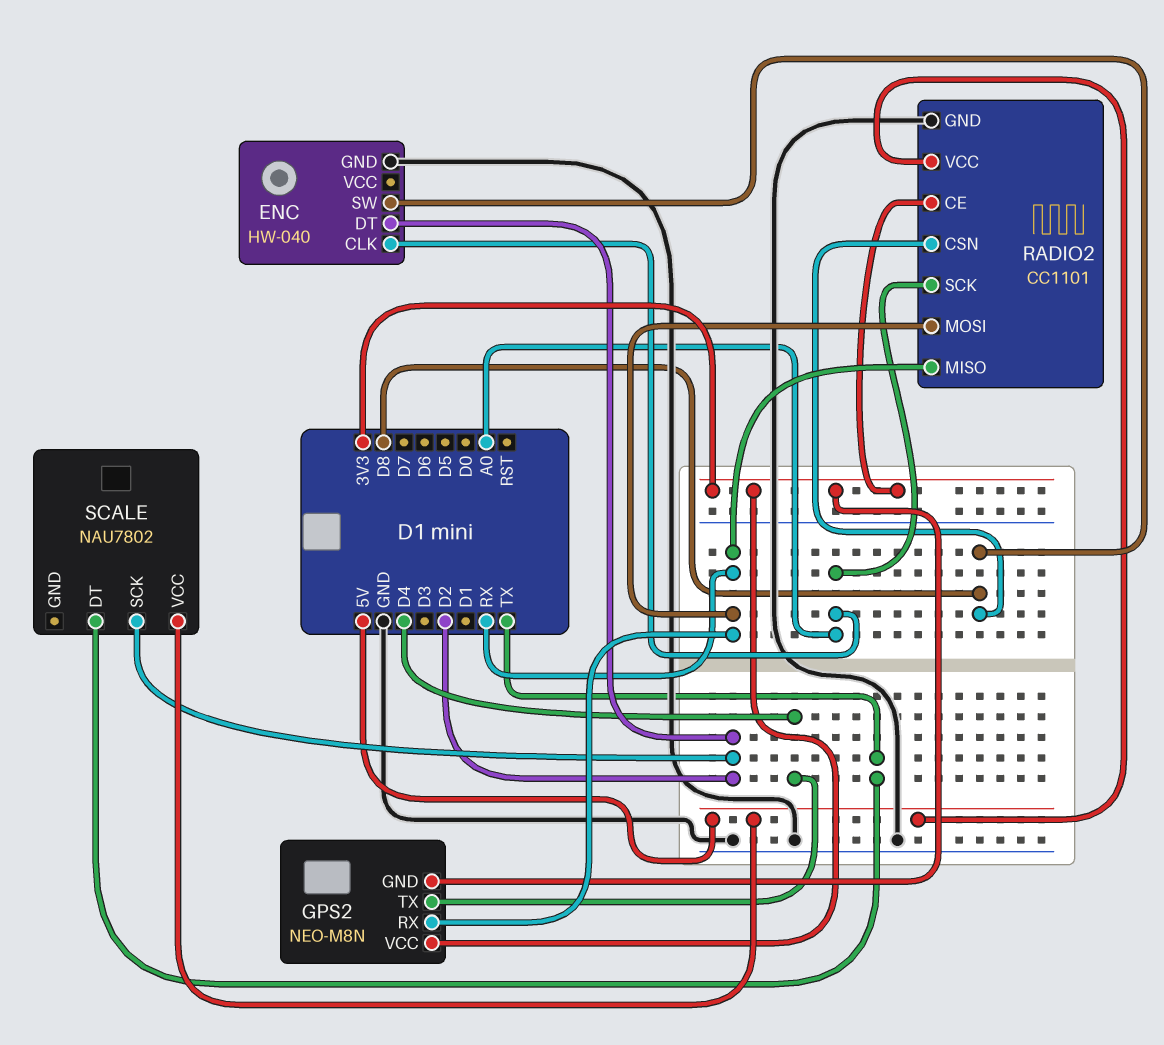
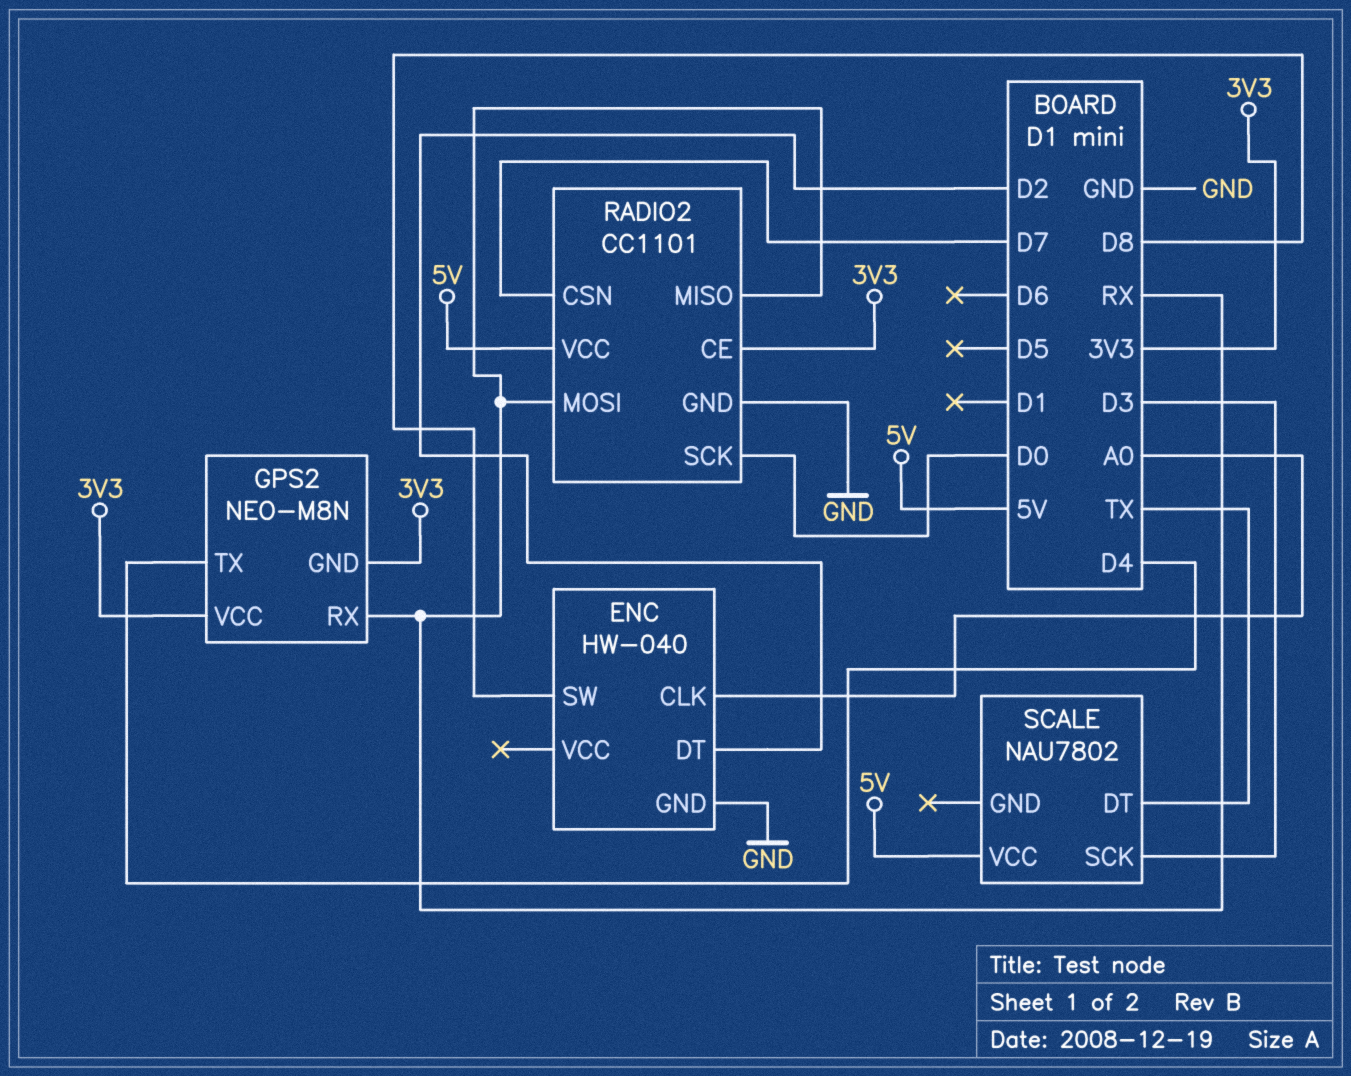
RADIO2 pin CSN: D8 -> D7
RADIO2 pin SCK: A0 -> D0
SCALE pin SCK: D2 -> D3

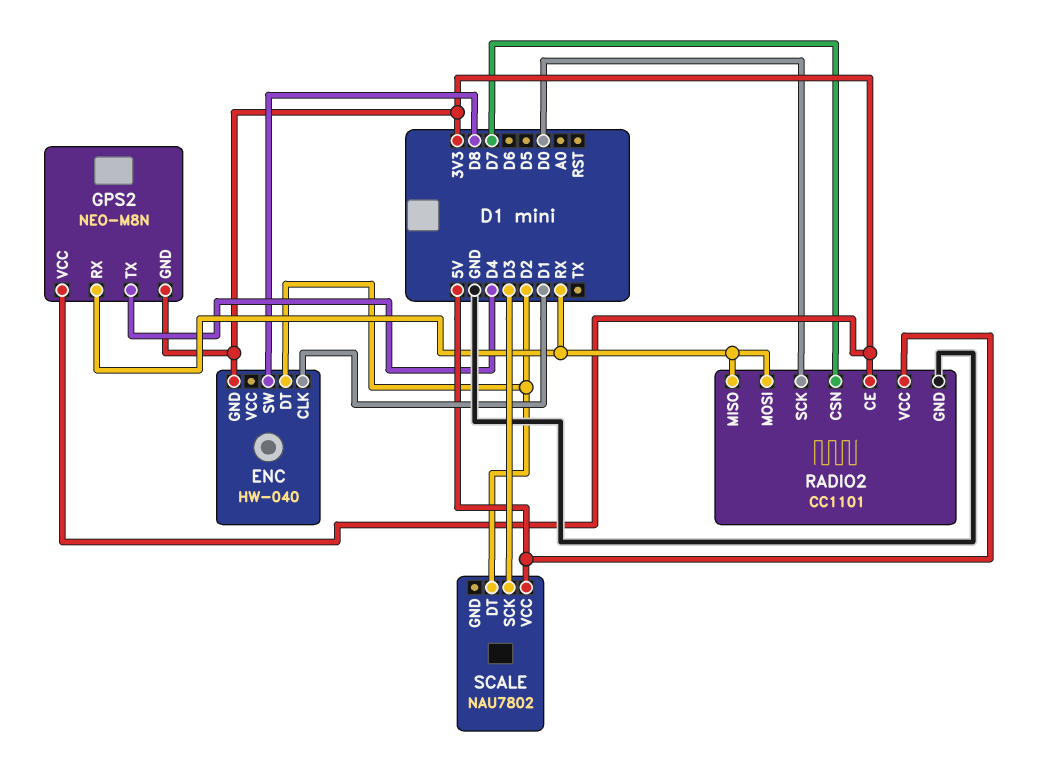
ENC pin CLK: A0 -> D1
ENC pin GND: GND -> 3V3
SCALE pin DT: TX -> D2

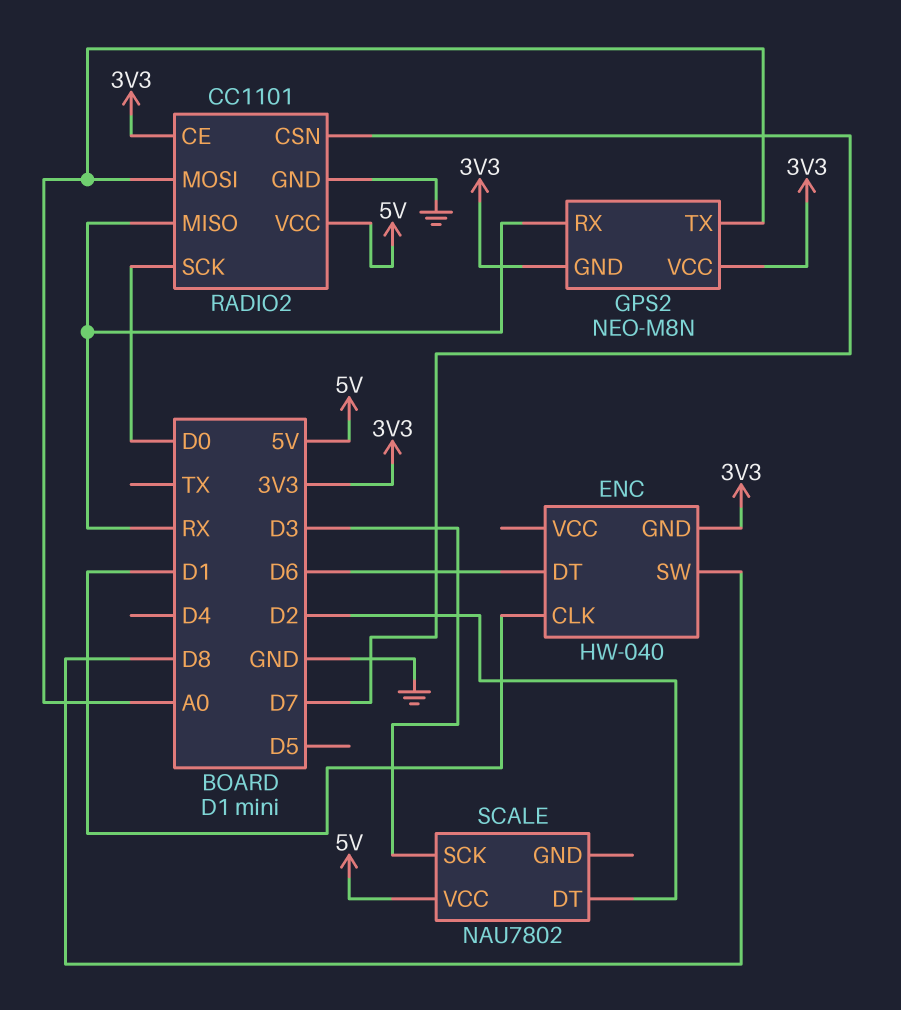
ENC pin DT: D2 -> D6
GPS2 pin TX: D4 -> A0
RADIO2 pin MOSI: RX -> A0

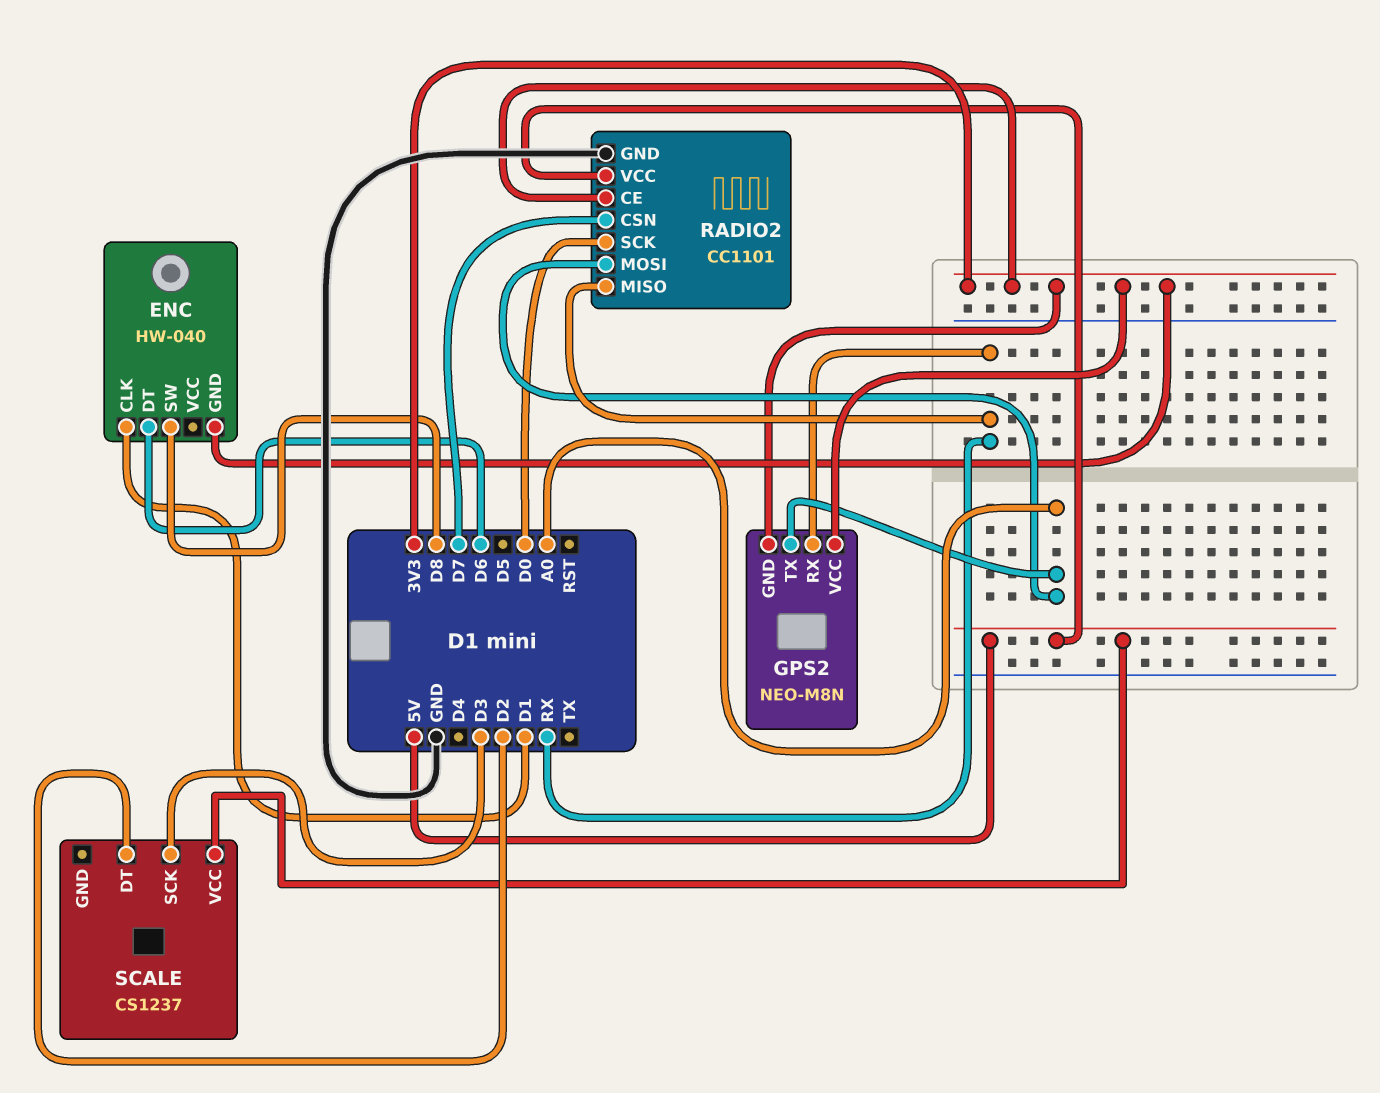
SCALE: NAU7802 -> CS1237

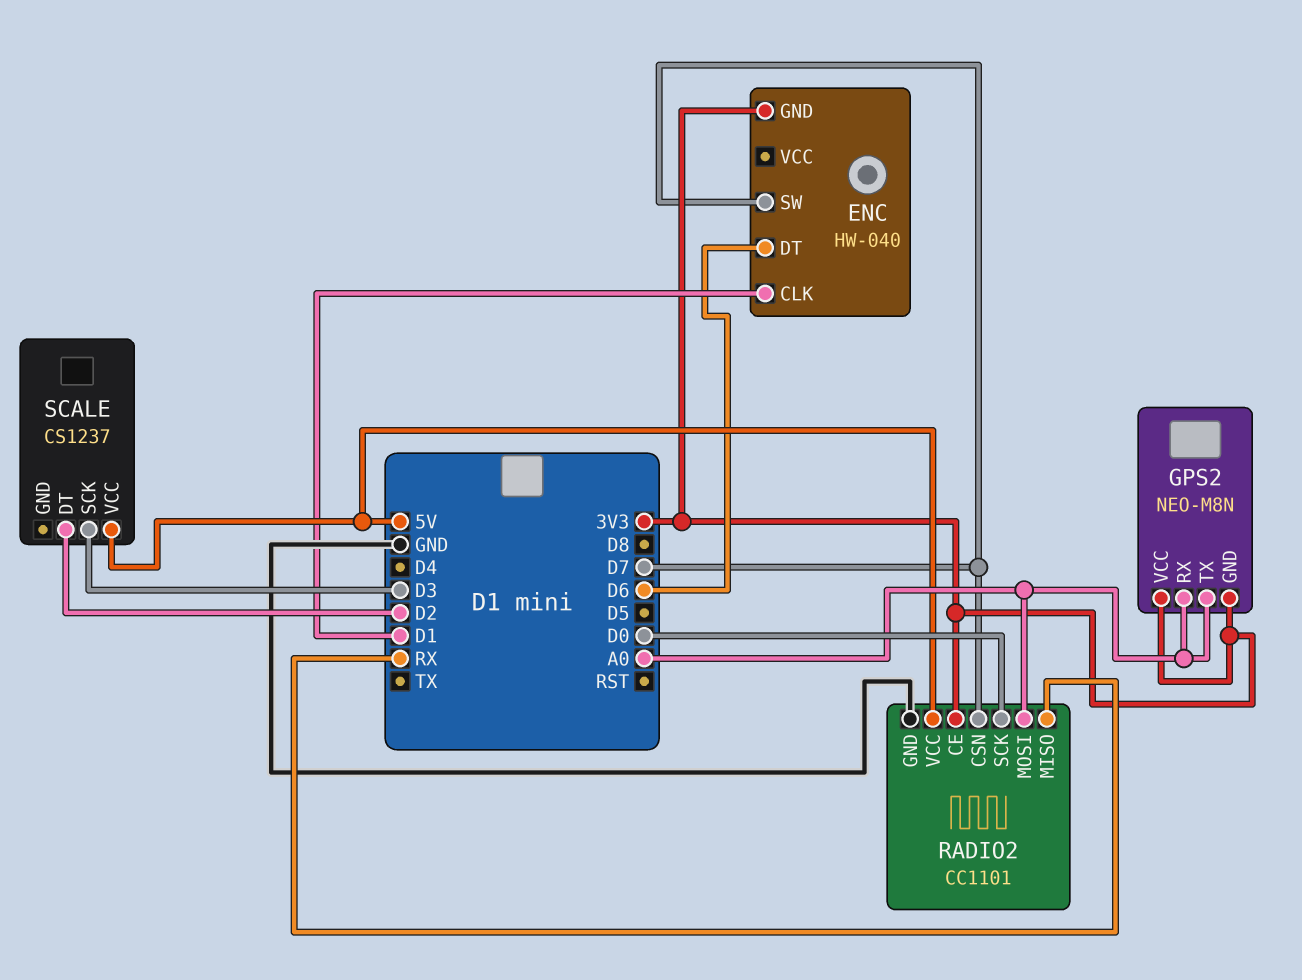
ENC pin SW: D8 -> D7
GPS2 pin RX: RX -> A0

